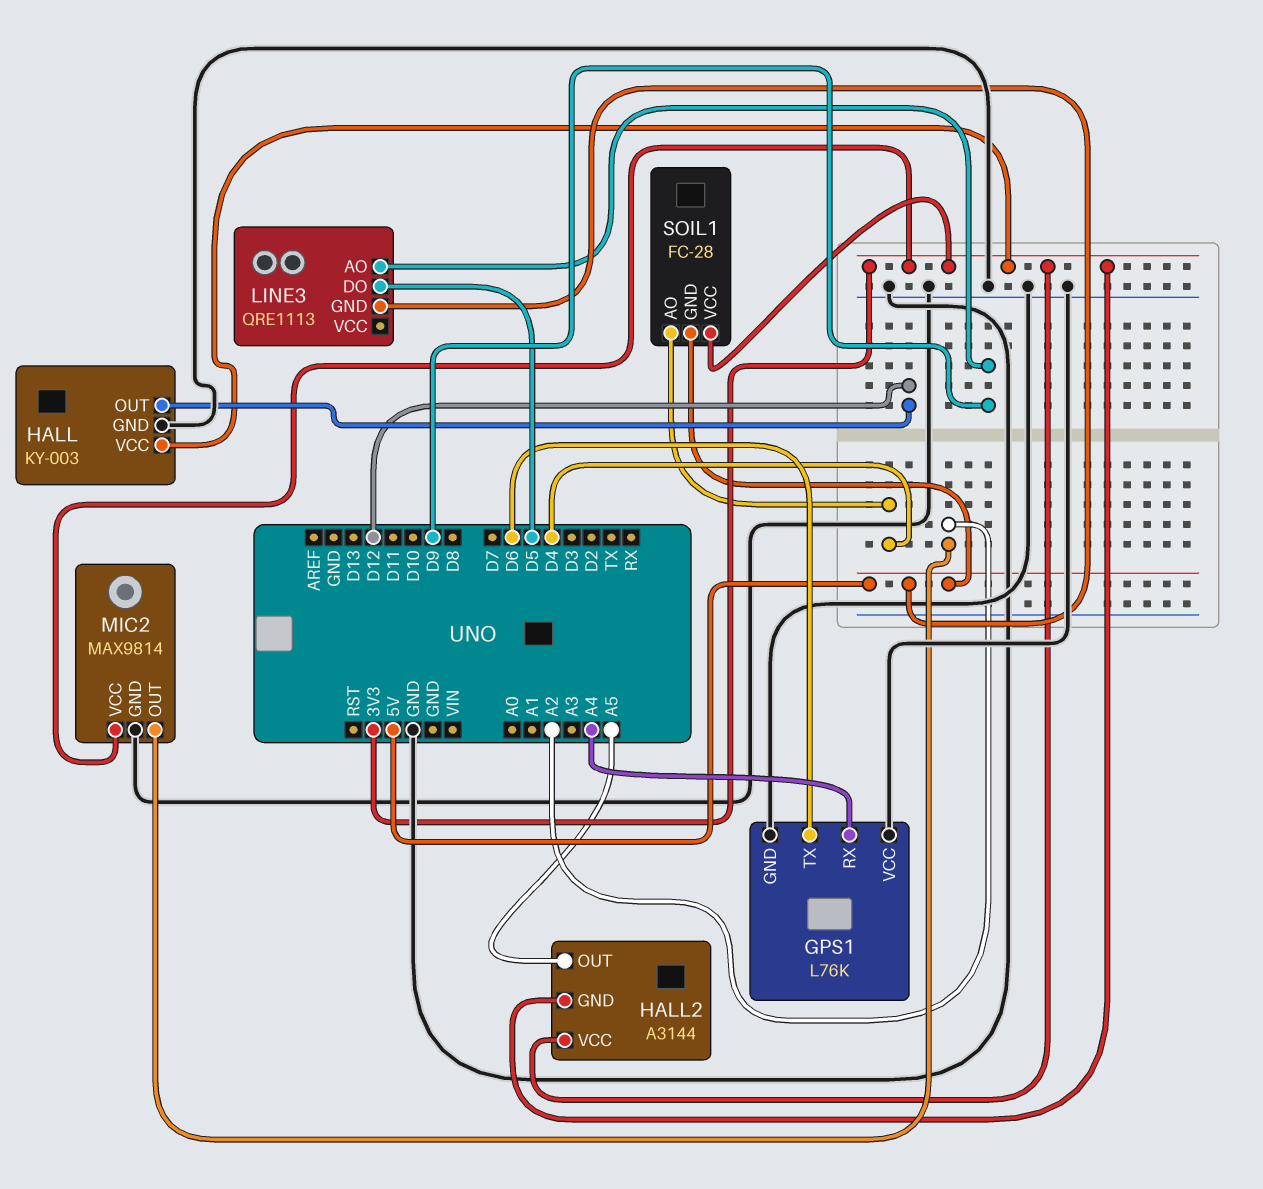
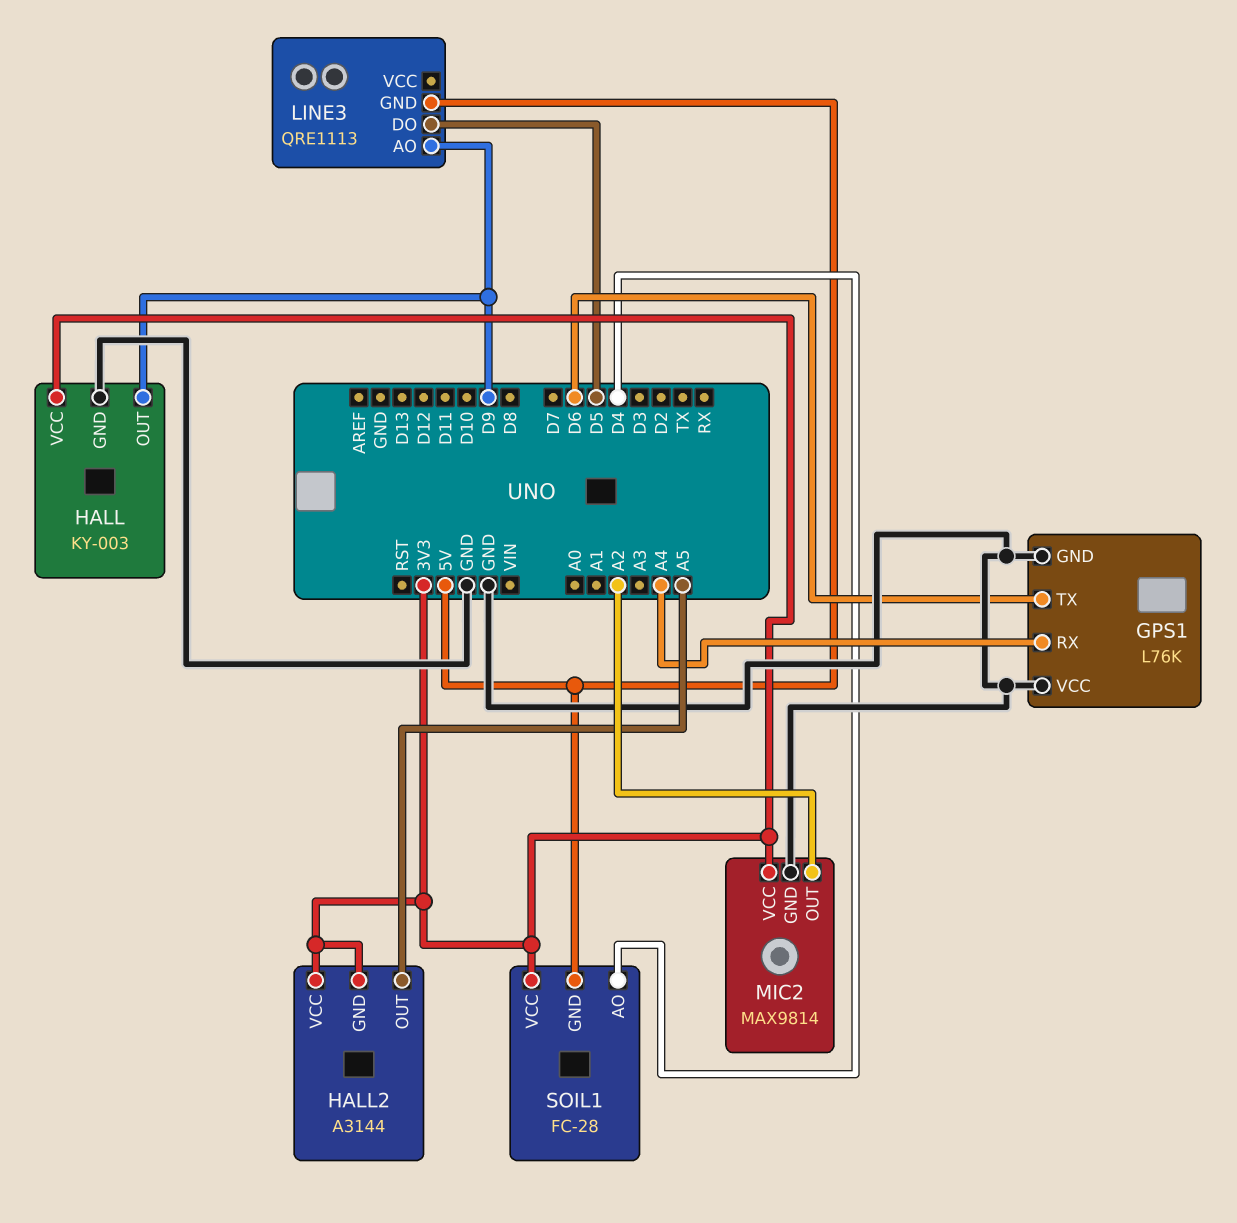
HALL pin OUT: D12 -> D9

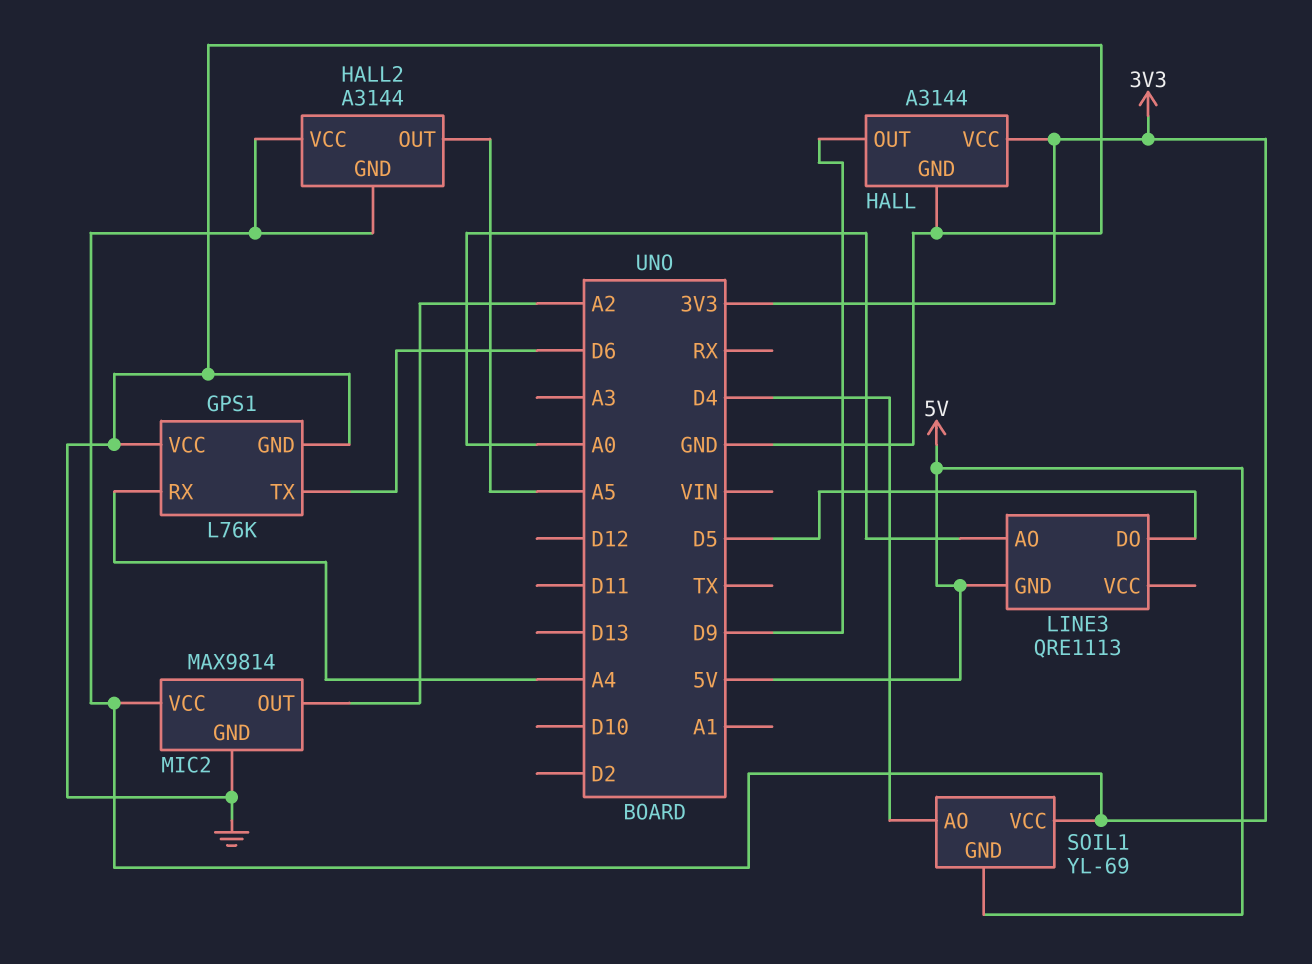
HALL: KY-003 -> A3144
LINE3 pin AO: D9 -> A0
SOIL1: FC-28 -> YL-69

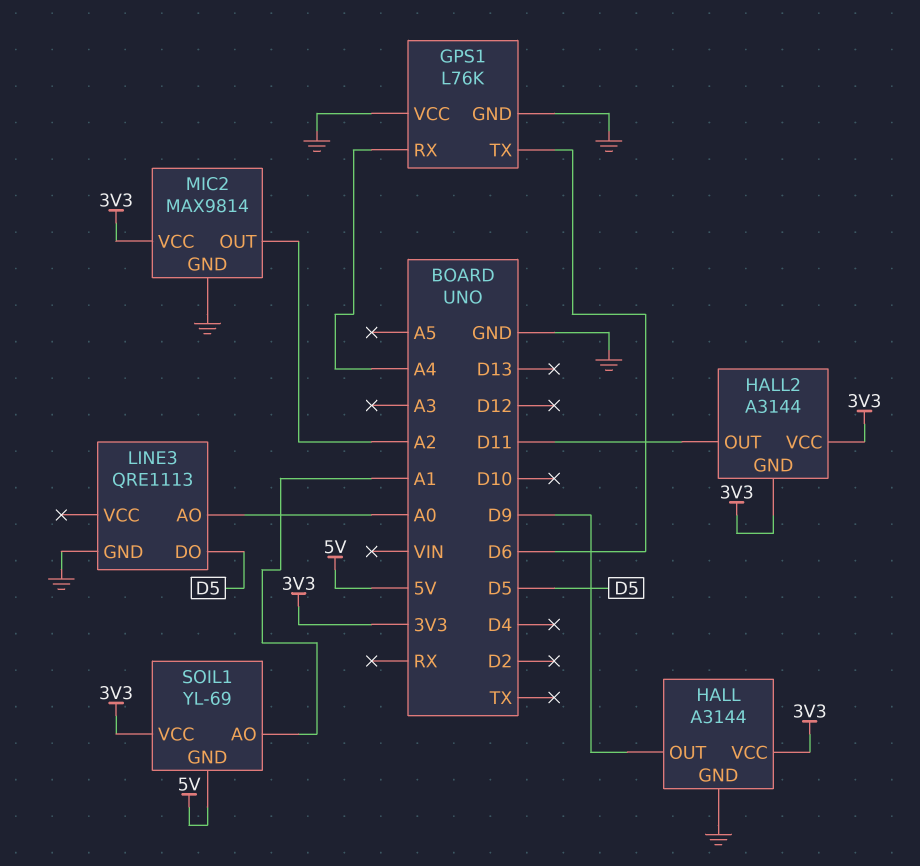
HALL2 pin OUT: A5 -> D11
LINE3 pin GND: 5V -> GND
SOIL1 pin AO: D4 -> A1

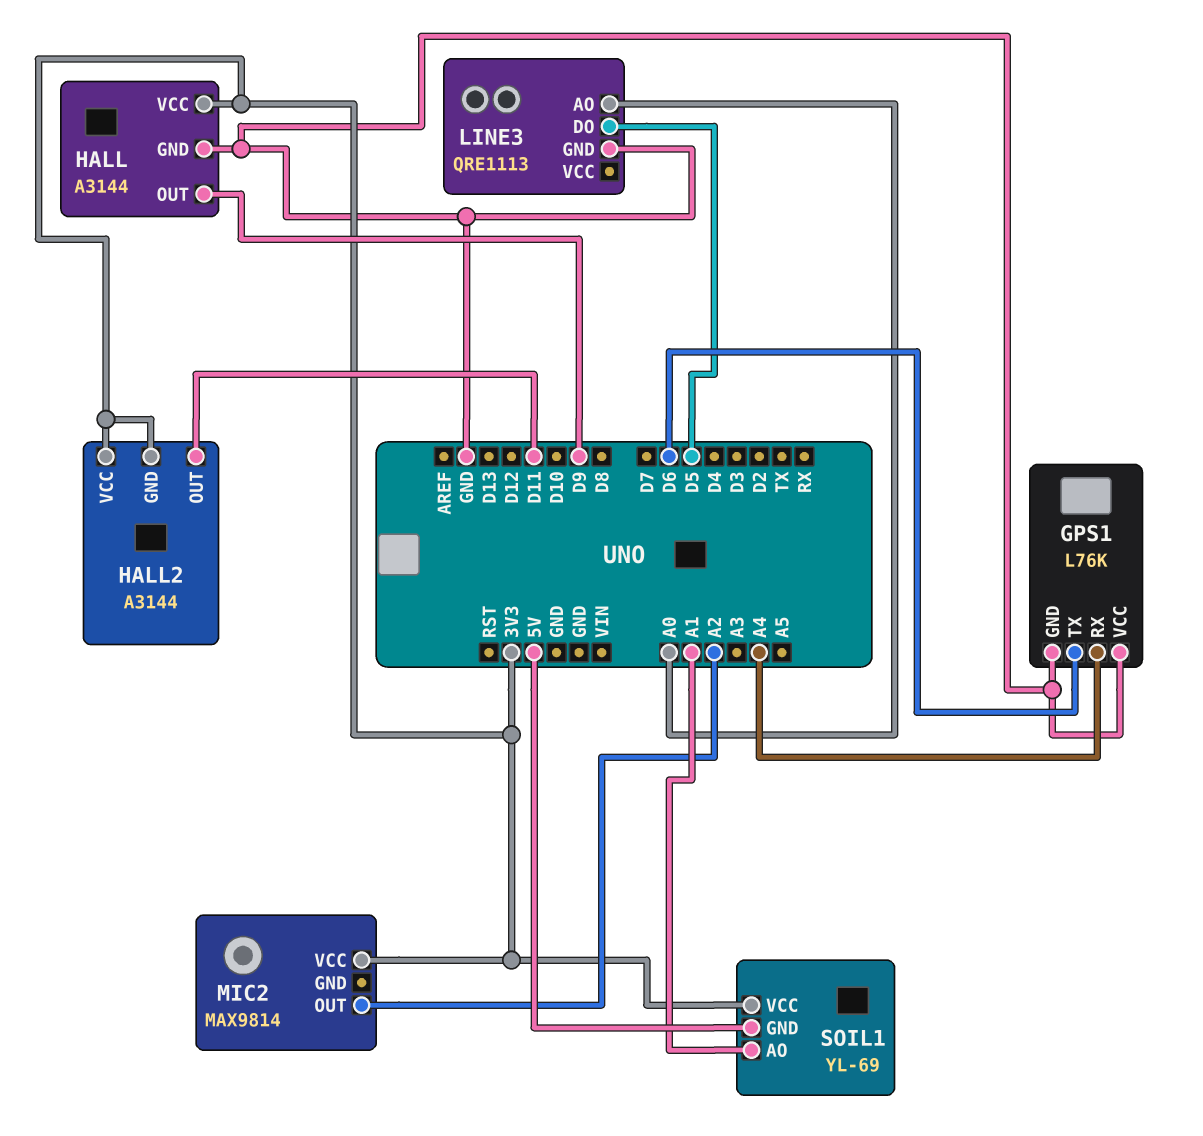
MIC2 pin GND: GND -> none

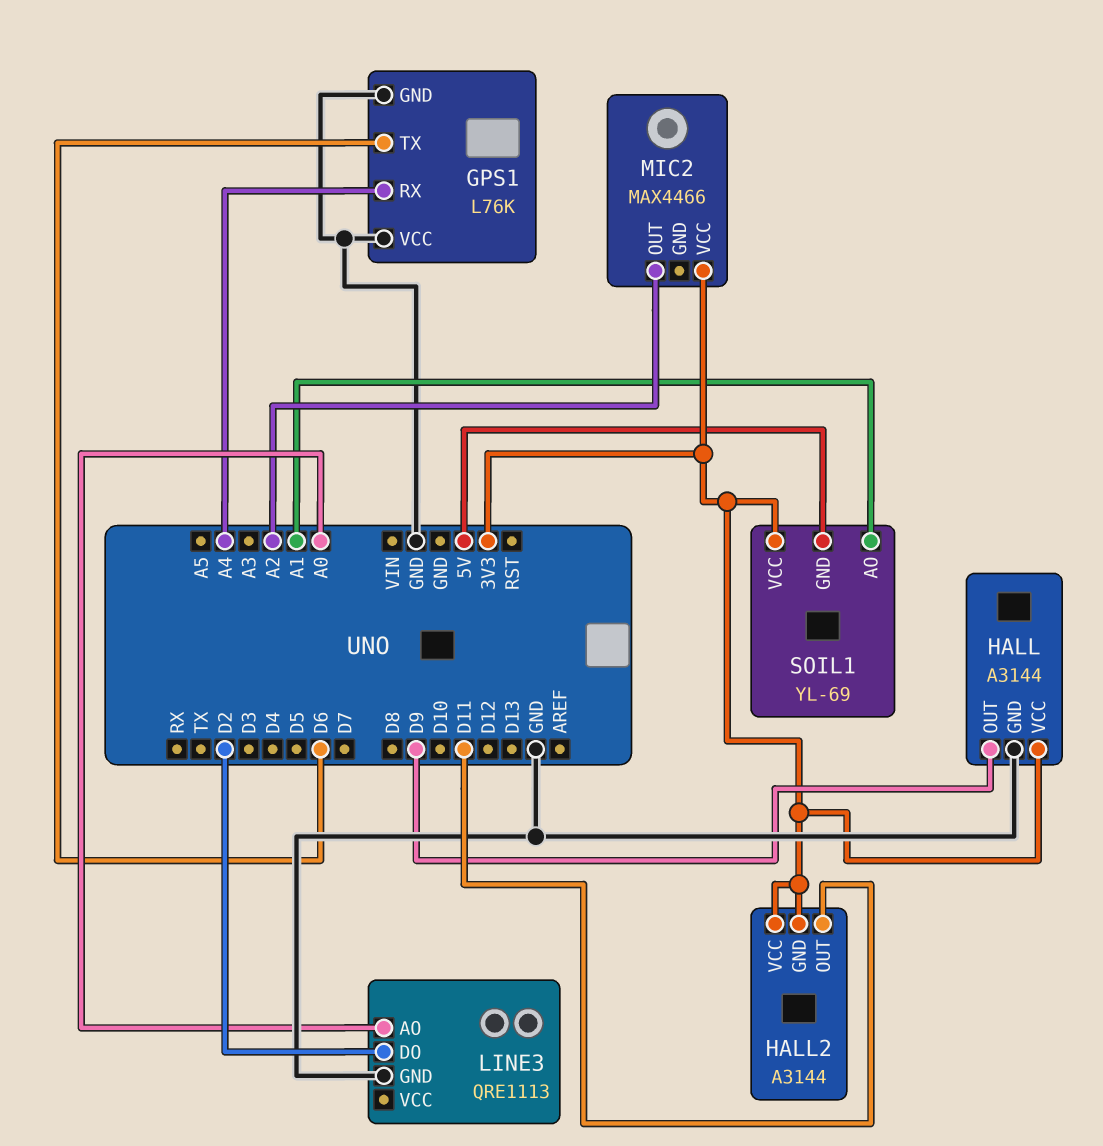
LINE3 pin DO: D5 -> D2
MIC2: MAX9814 -> MAX4466

